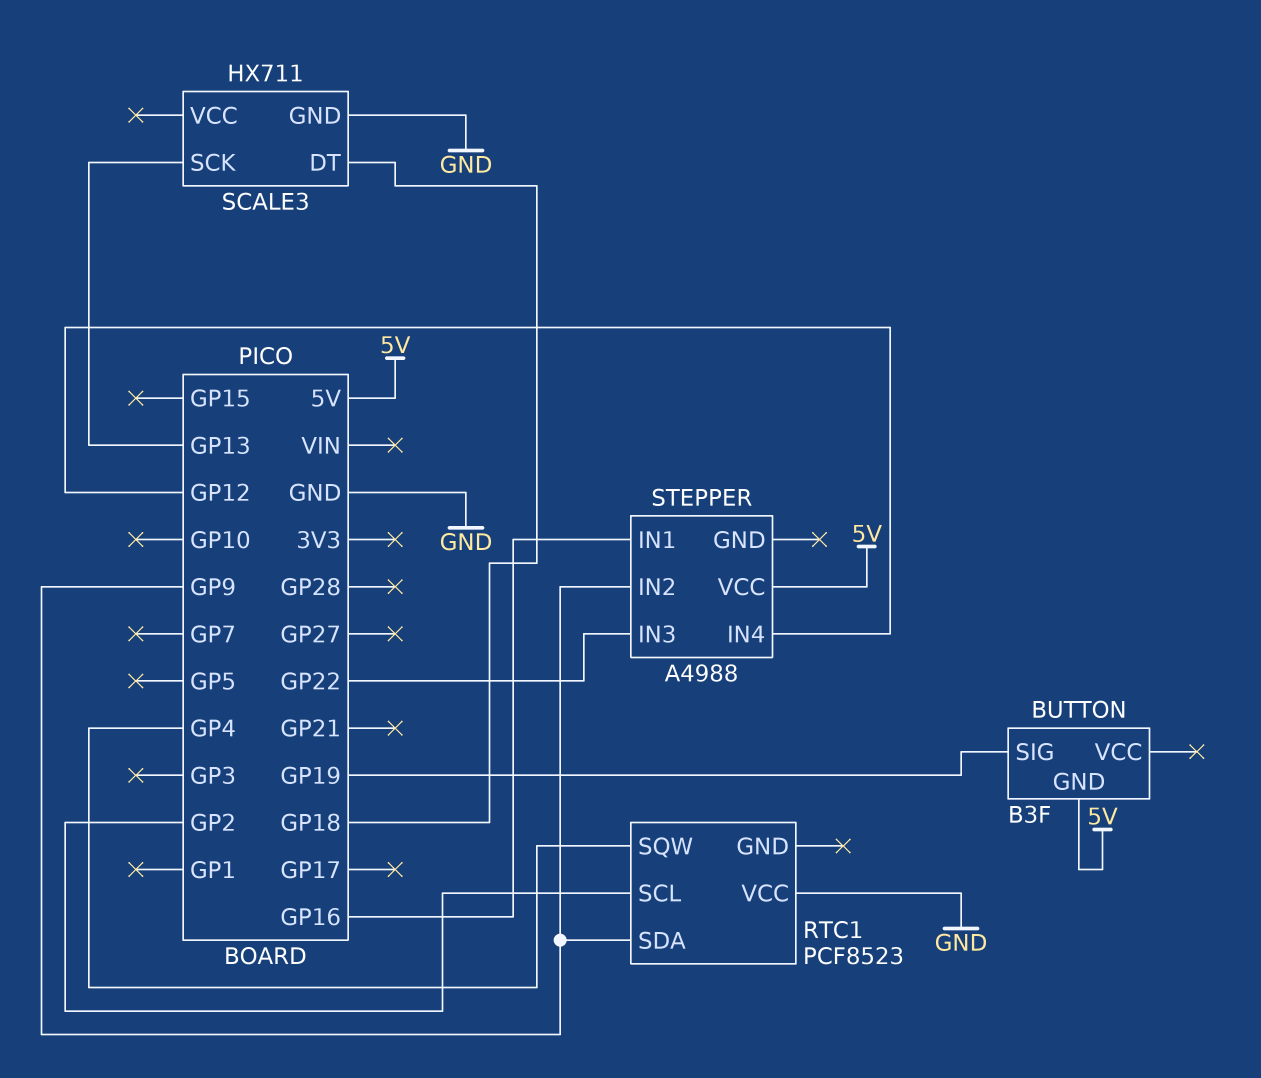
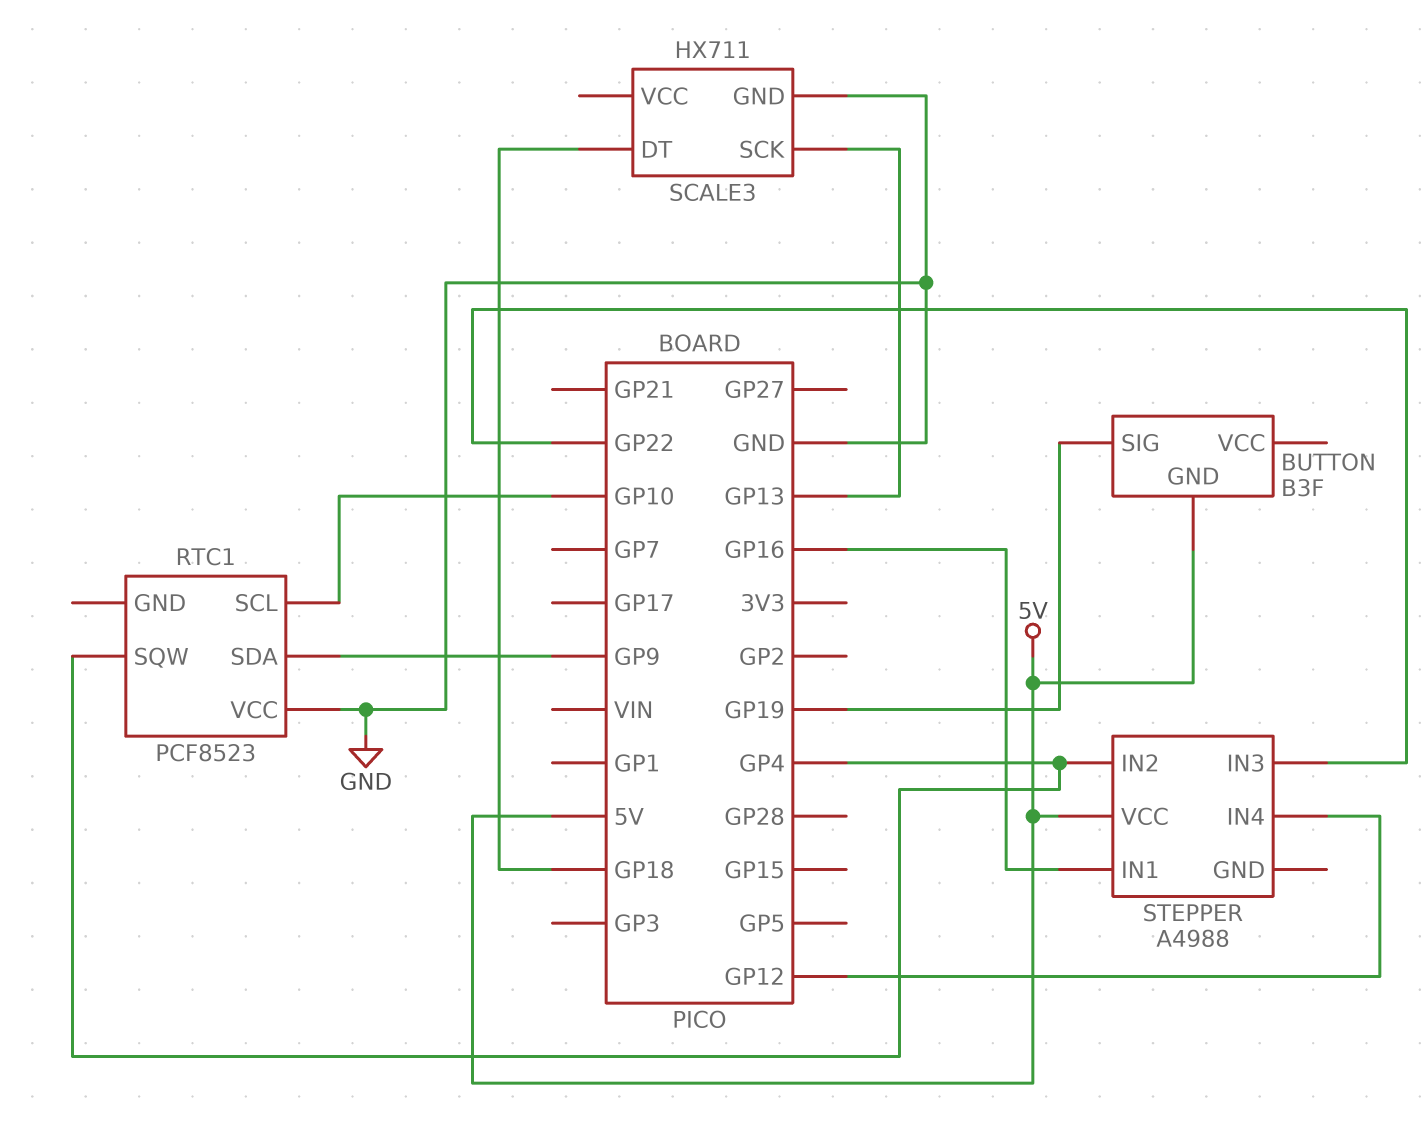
RTC1 pin SCL: GP2 -> GP10
STEPPER pin IN2: GP9 -> GP4

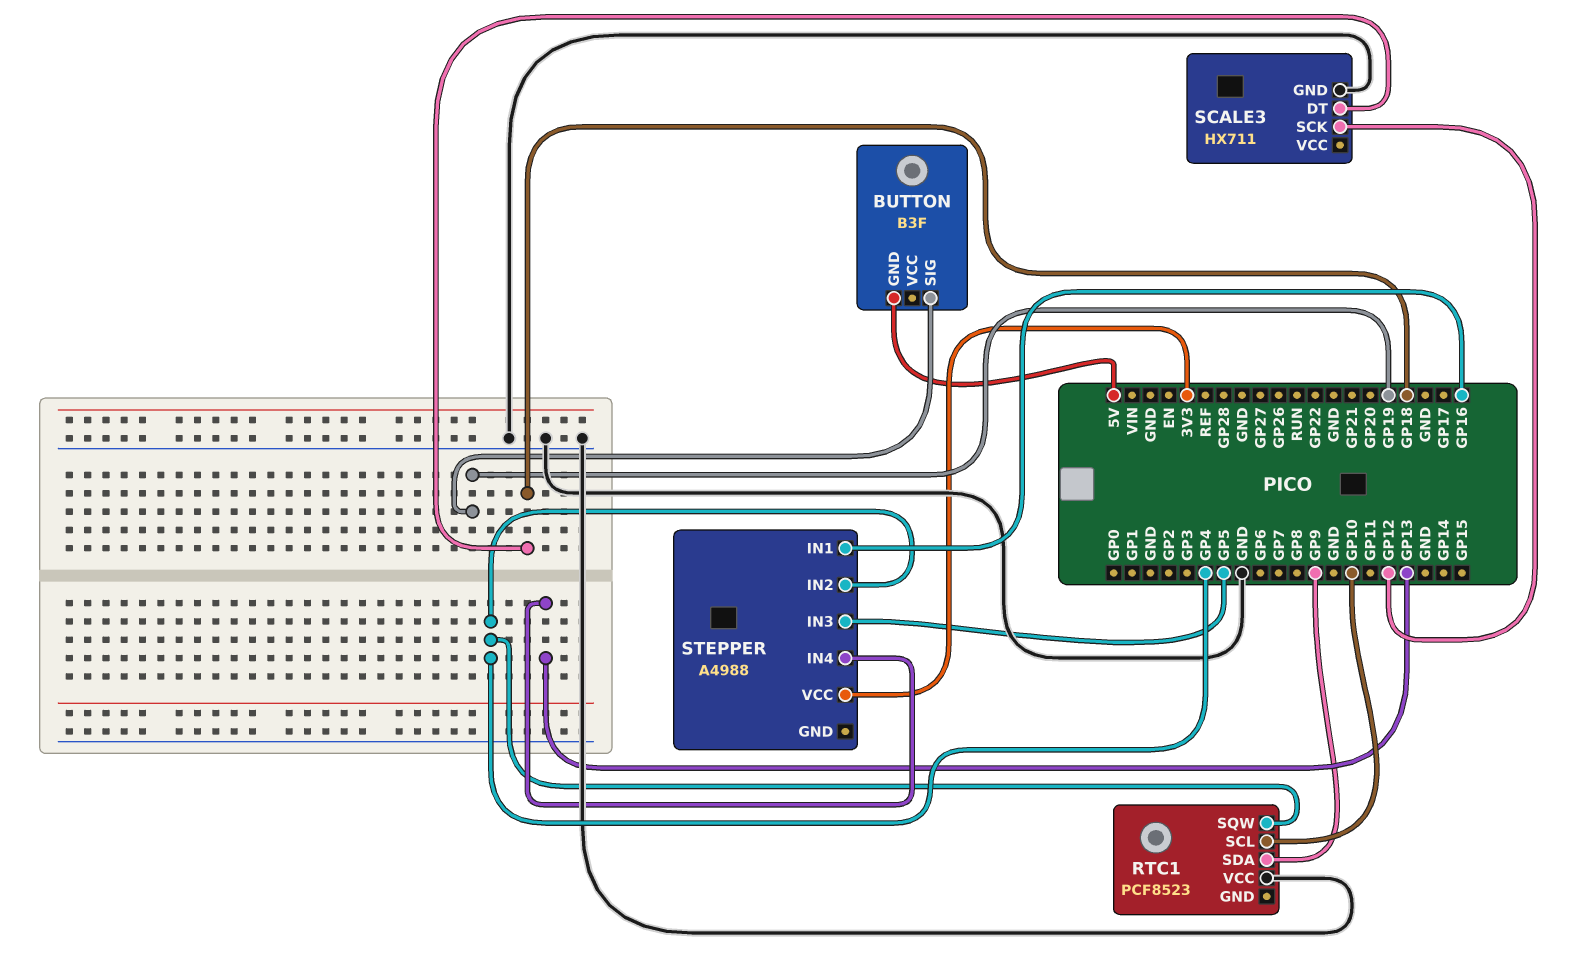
SCALE3 pin SCK: GP13 -> GP12
STEPPER pin IN3: GP22 -> GP5
STEPPER pin IN4: GP12 -> GP13
STEPPER pin VCC: 5V -> 3V3

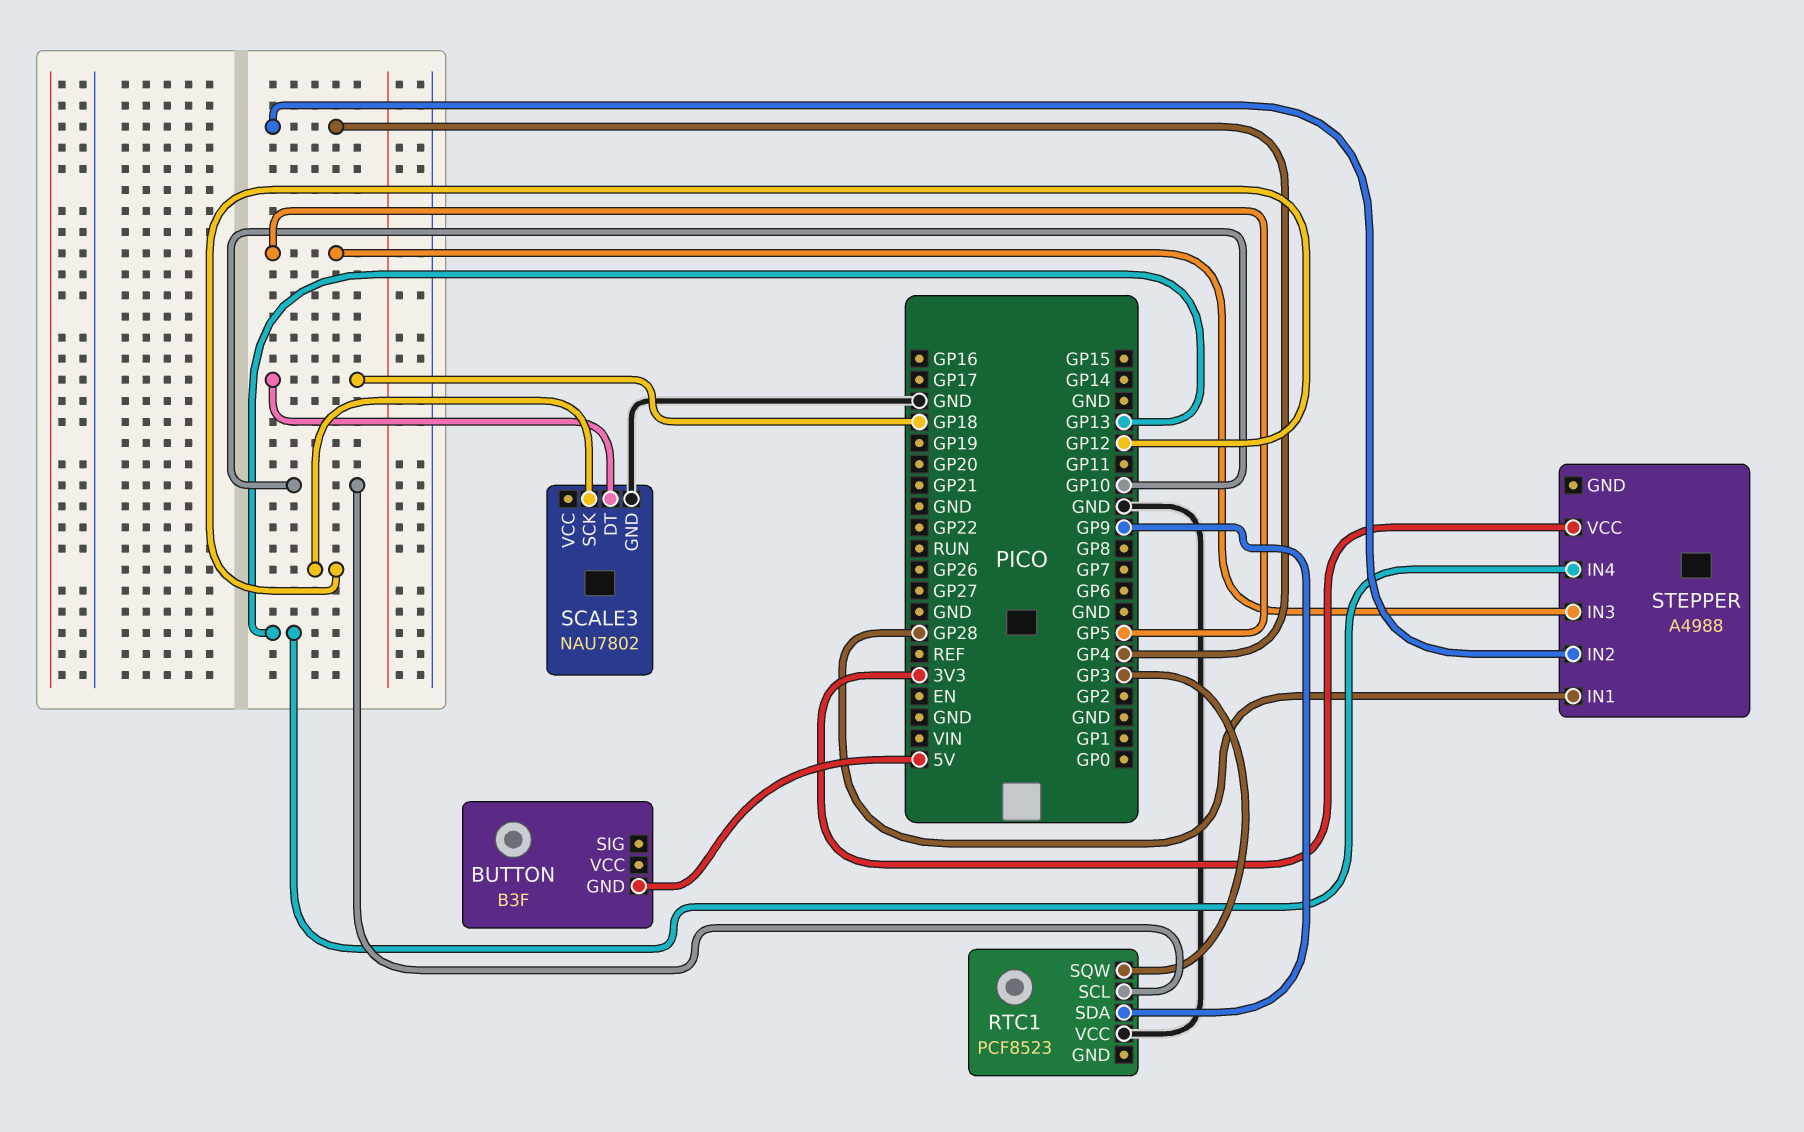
BUTTON pin SIG: GP19 -> none
RTC1 pin SQW: GP4 -> GP3
SCALE3: HX711 -> NAU7802
STEPPER pin IN1: GP16 -> GP28

